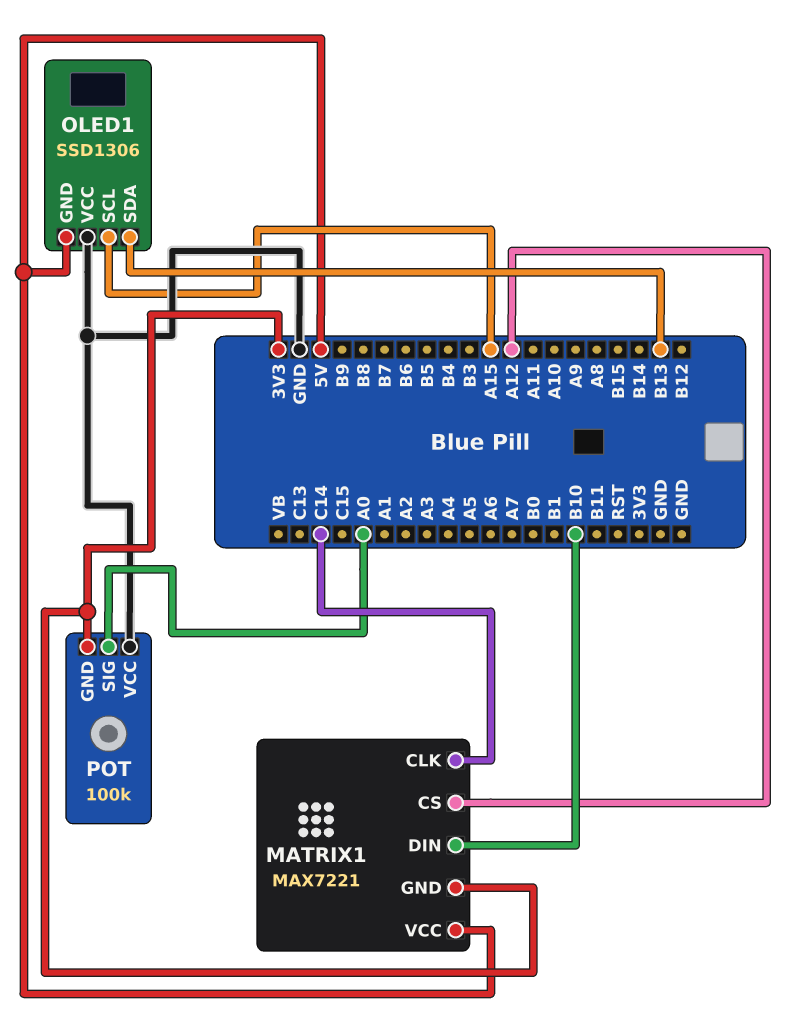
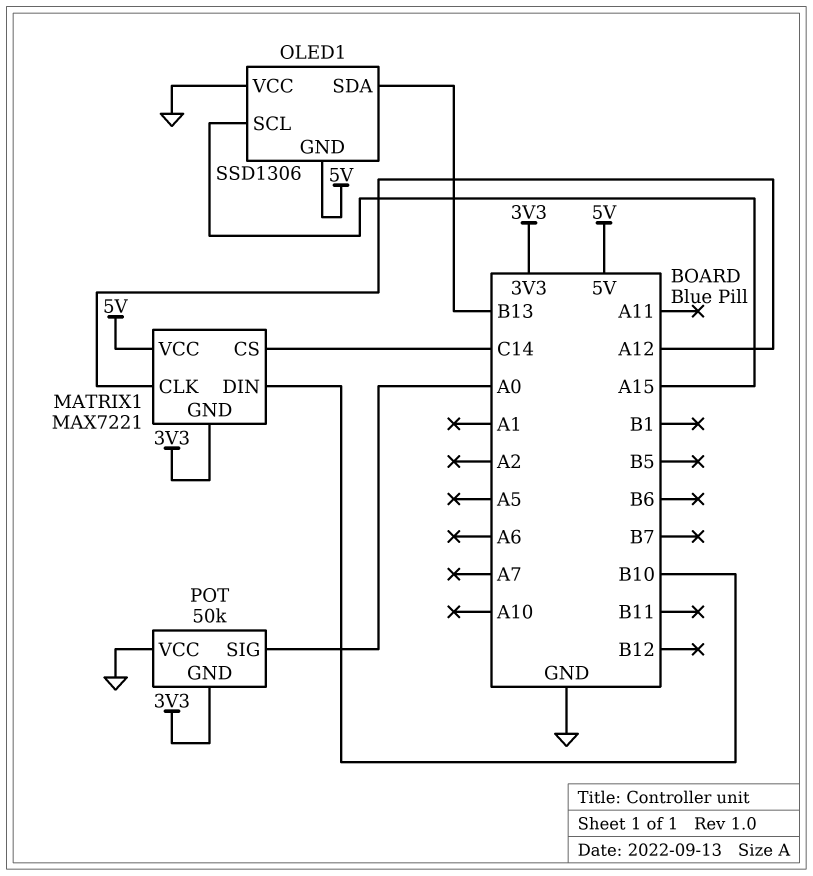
MATRIX1 pin CLK: C14 -> A12
MATRIX1 pin CS: A12 -> C14
POT: 100k -> 50k

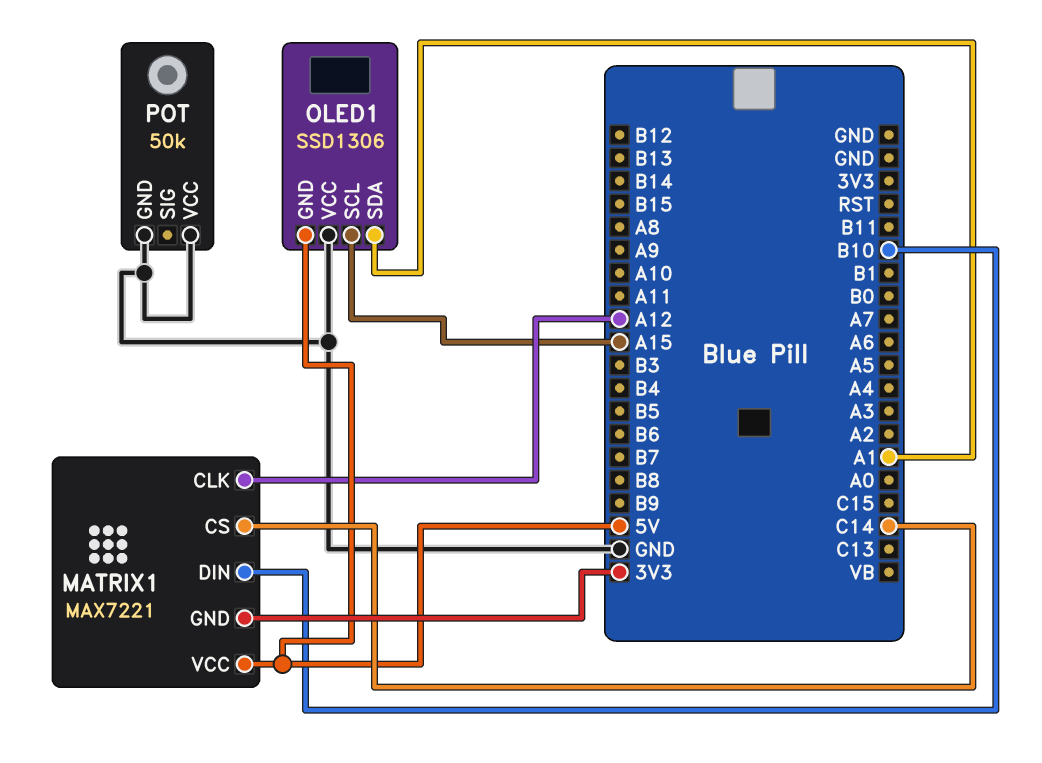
OLED1 pin SDA: B13 -> A1
POT pin GND: 3V3 -> GND
POT pin SIG: A0 -> none

